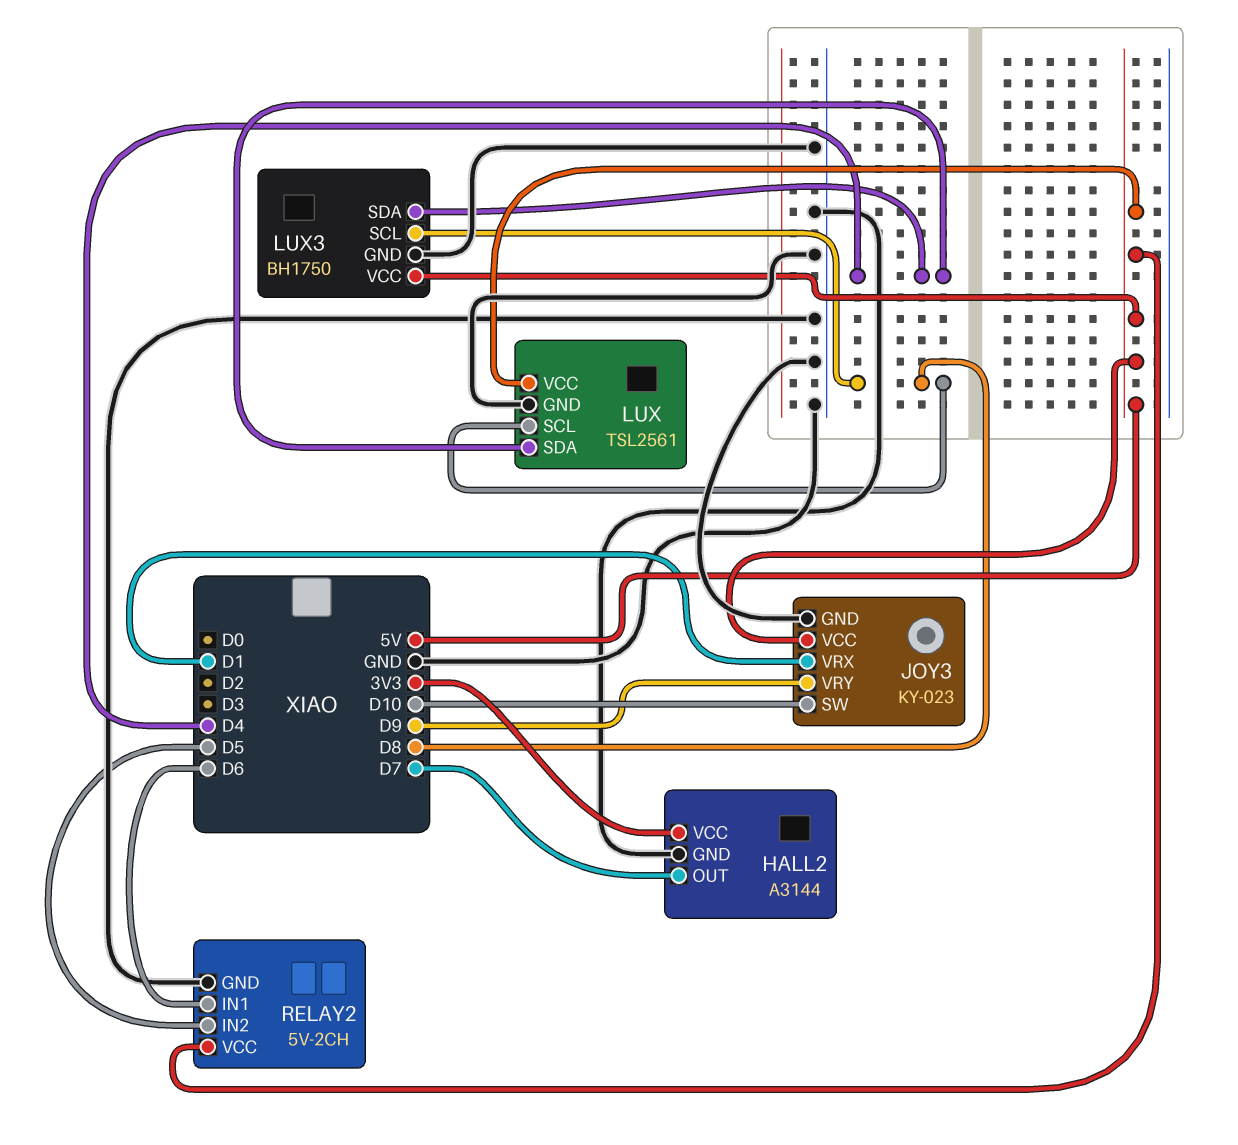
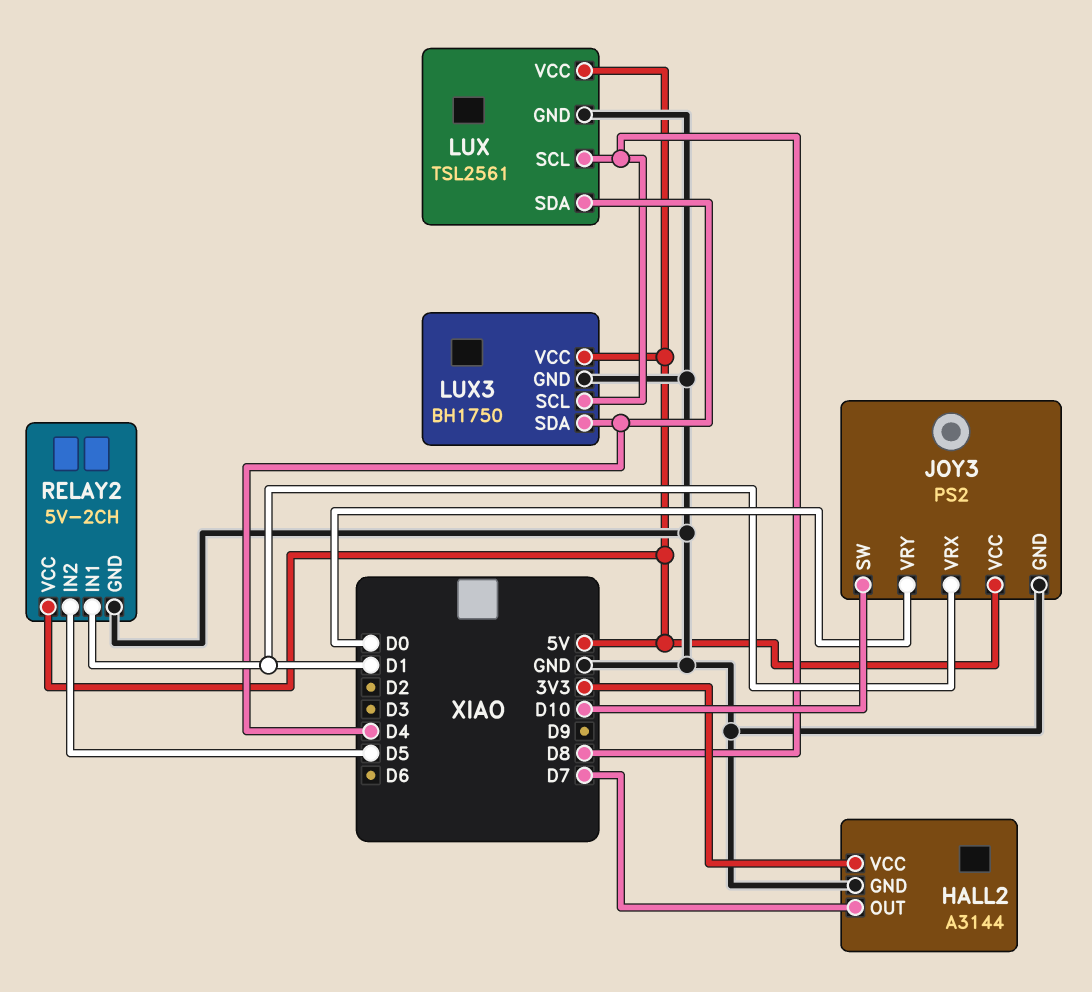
JOY3: KY-023 -> PS2
JOY3 pin VRY: D9 -> D0
RELAY2 pin IN1: D6 -> D1

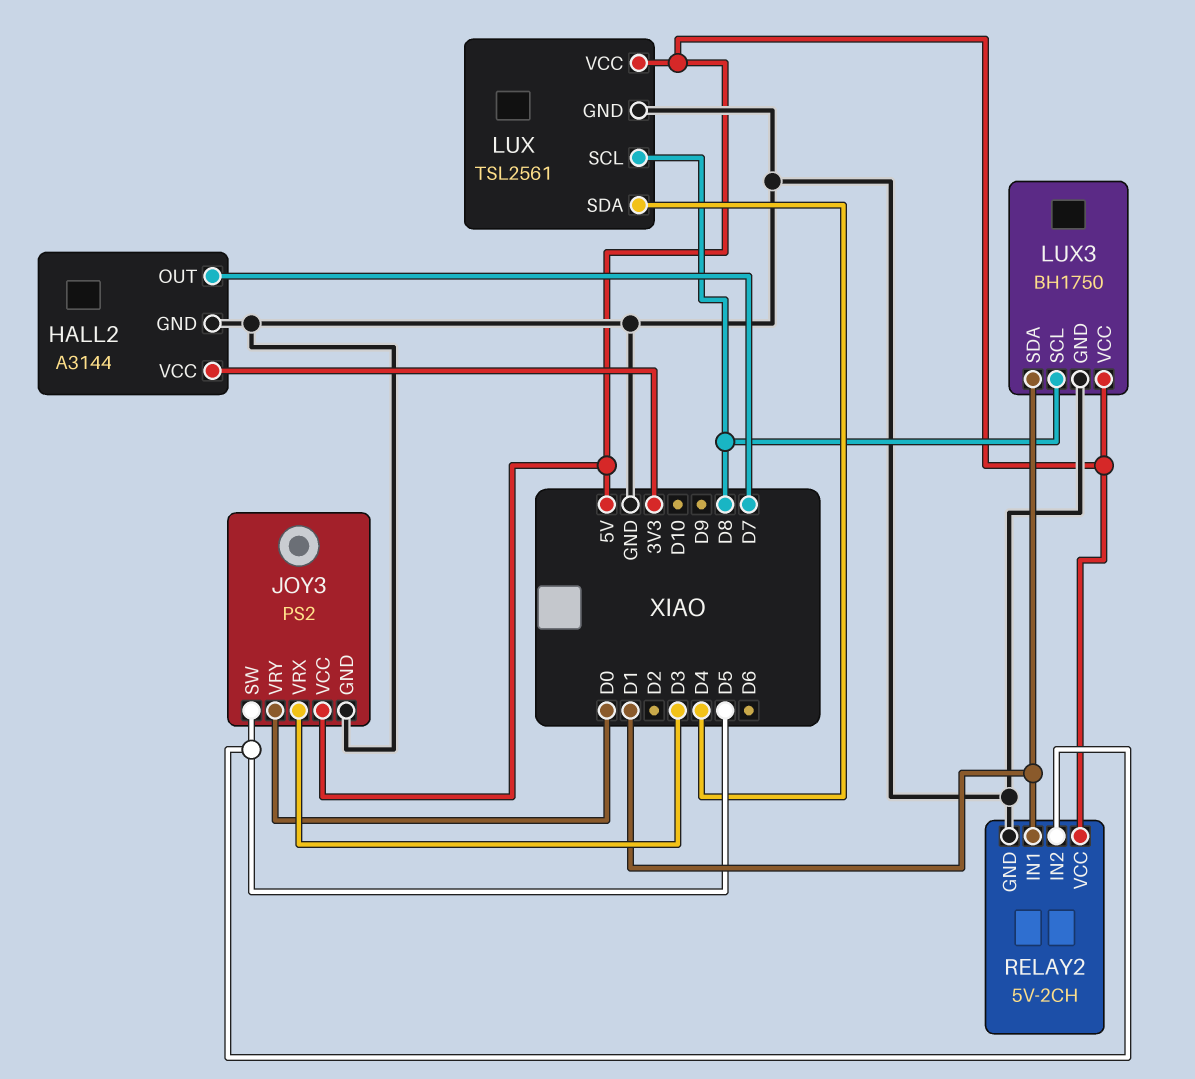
JOY3 pin SW: D10 -> D5
JOY3 pin VRX: D1 -> D3
LUX3 pin SDA: D4 -> D1

